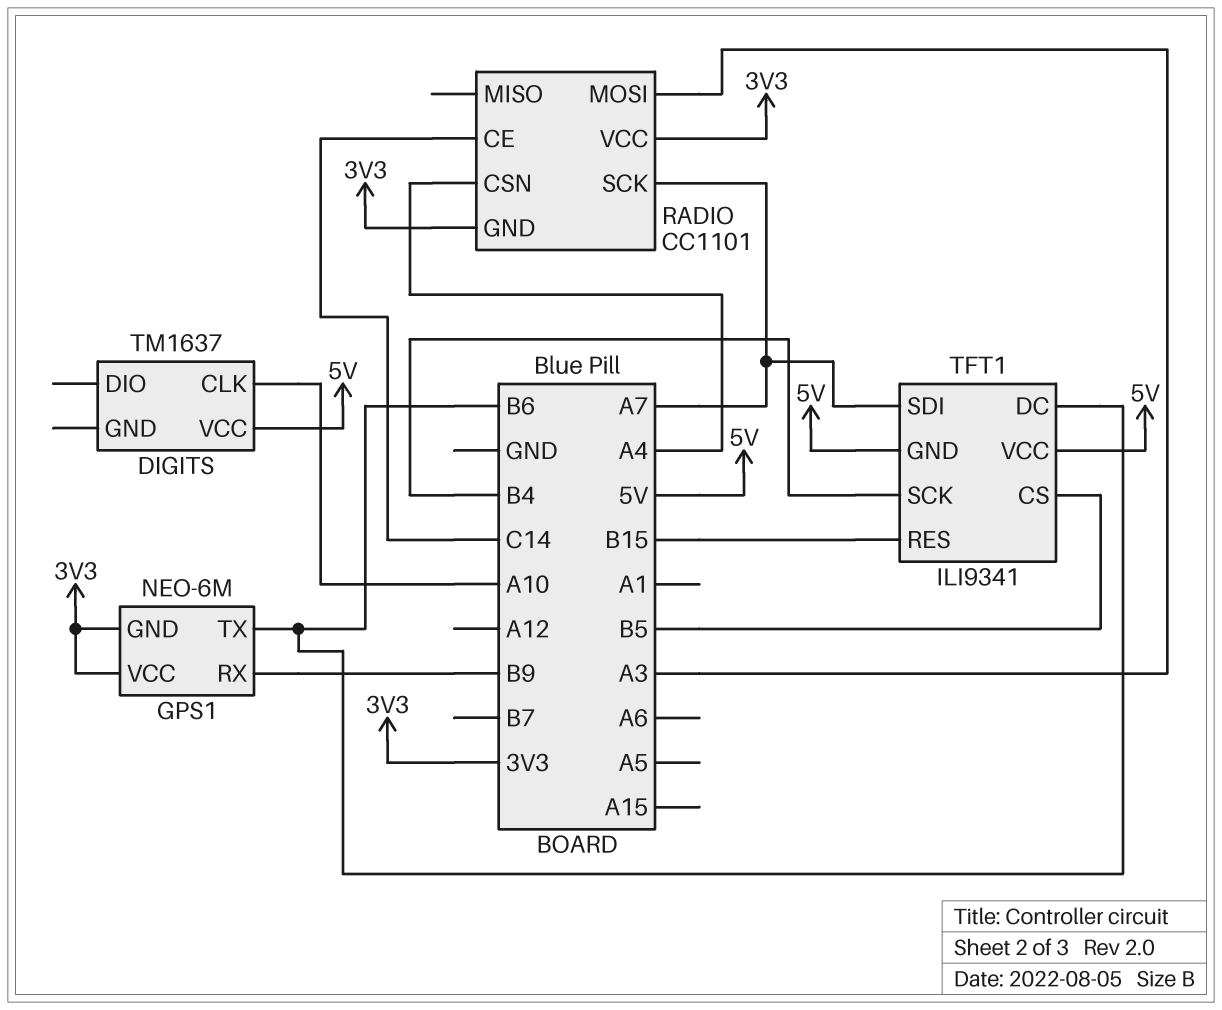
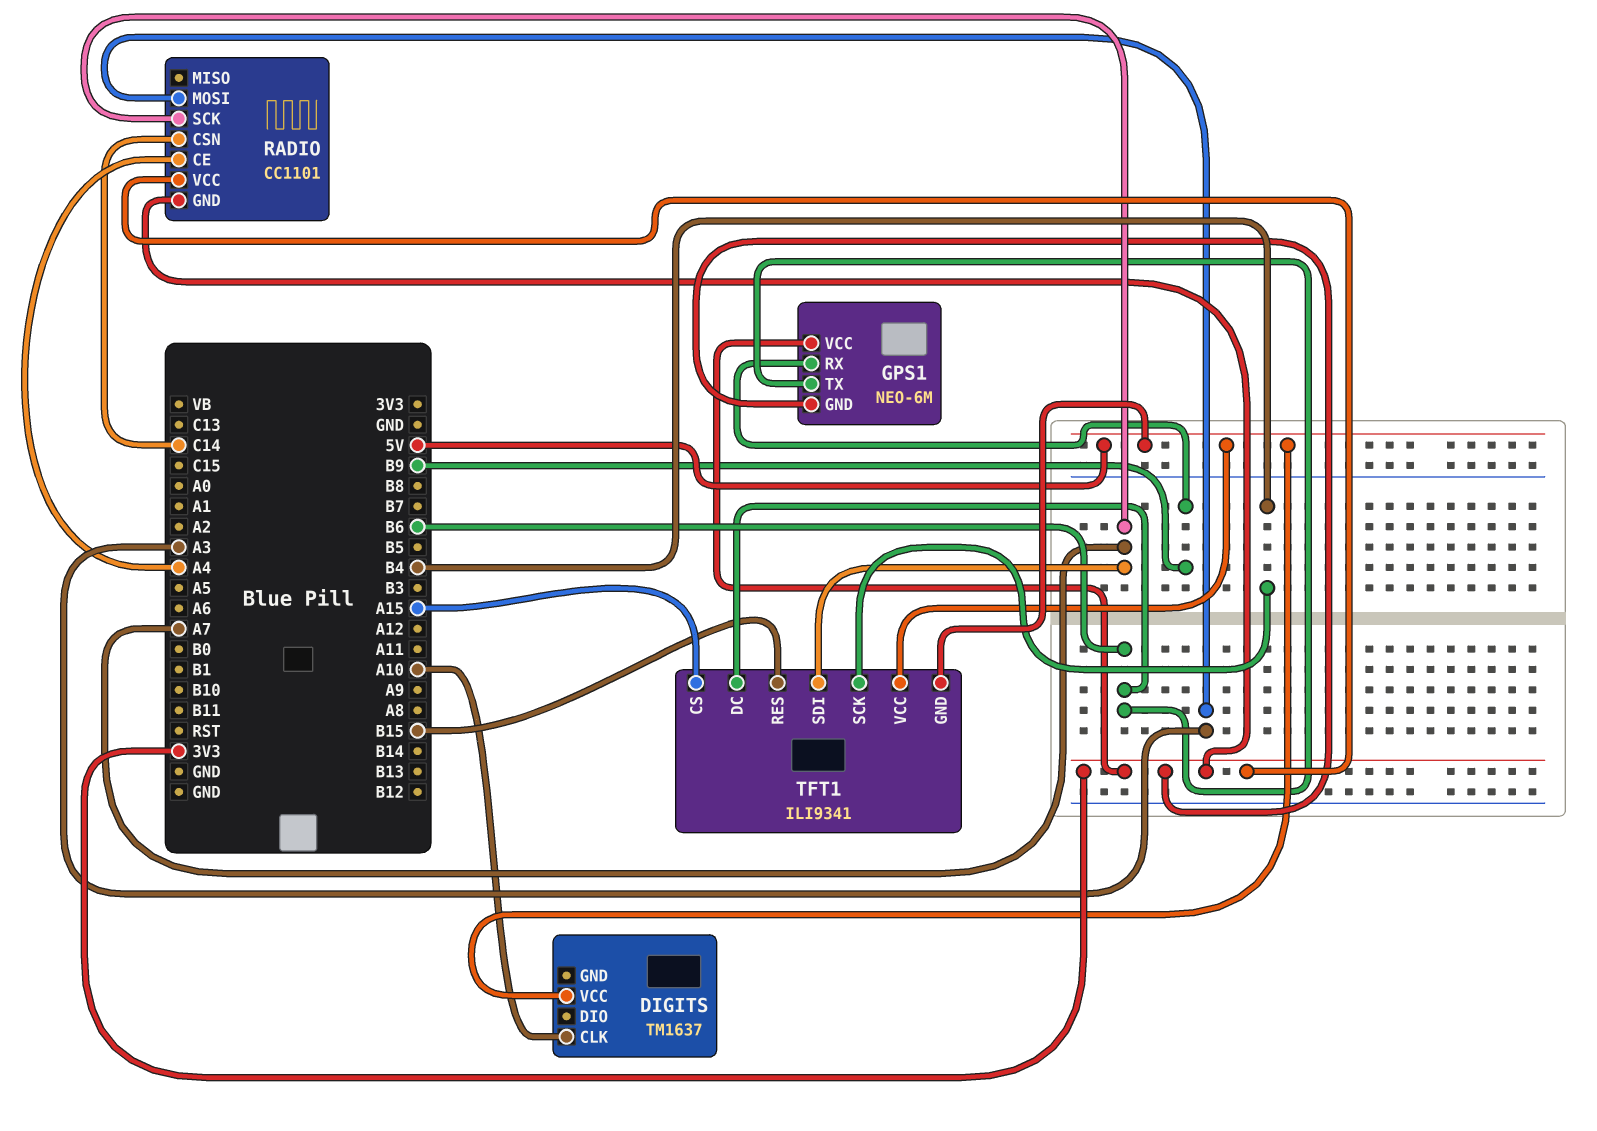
RADIO pin CE: C14 -> A4
RADIO pin CSN: A4 -> C14
TFT1 pin CS: B5 -> A15

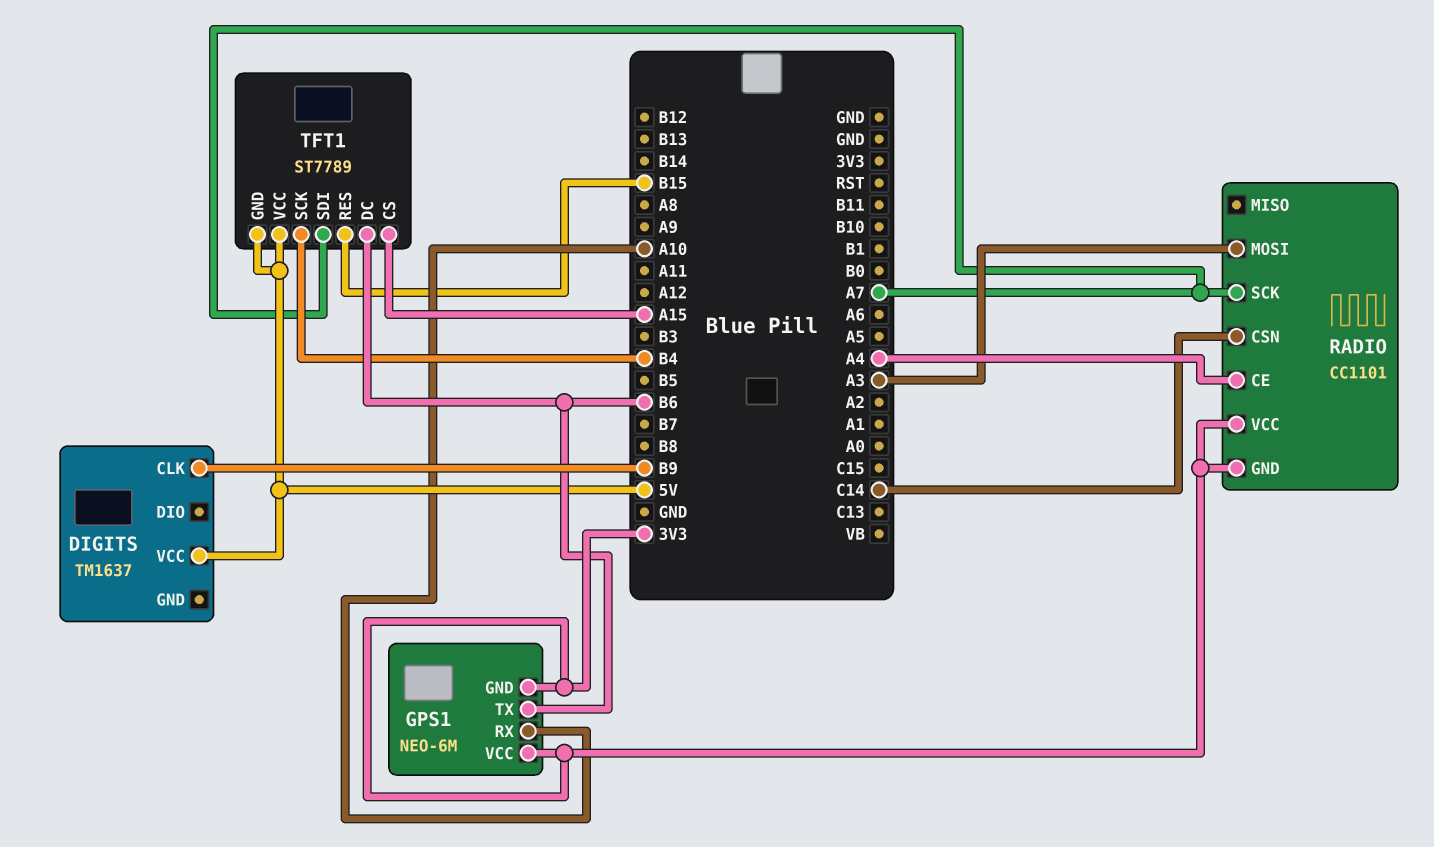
DIGITS pin CLK: A10 -> B9
GPS1 pin RX: B9 -> A10
TFT1: ILI9341 -> ST7789

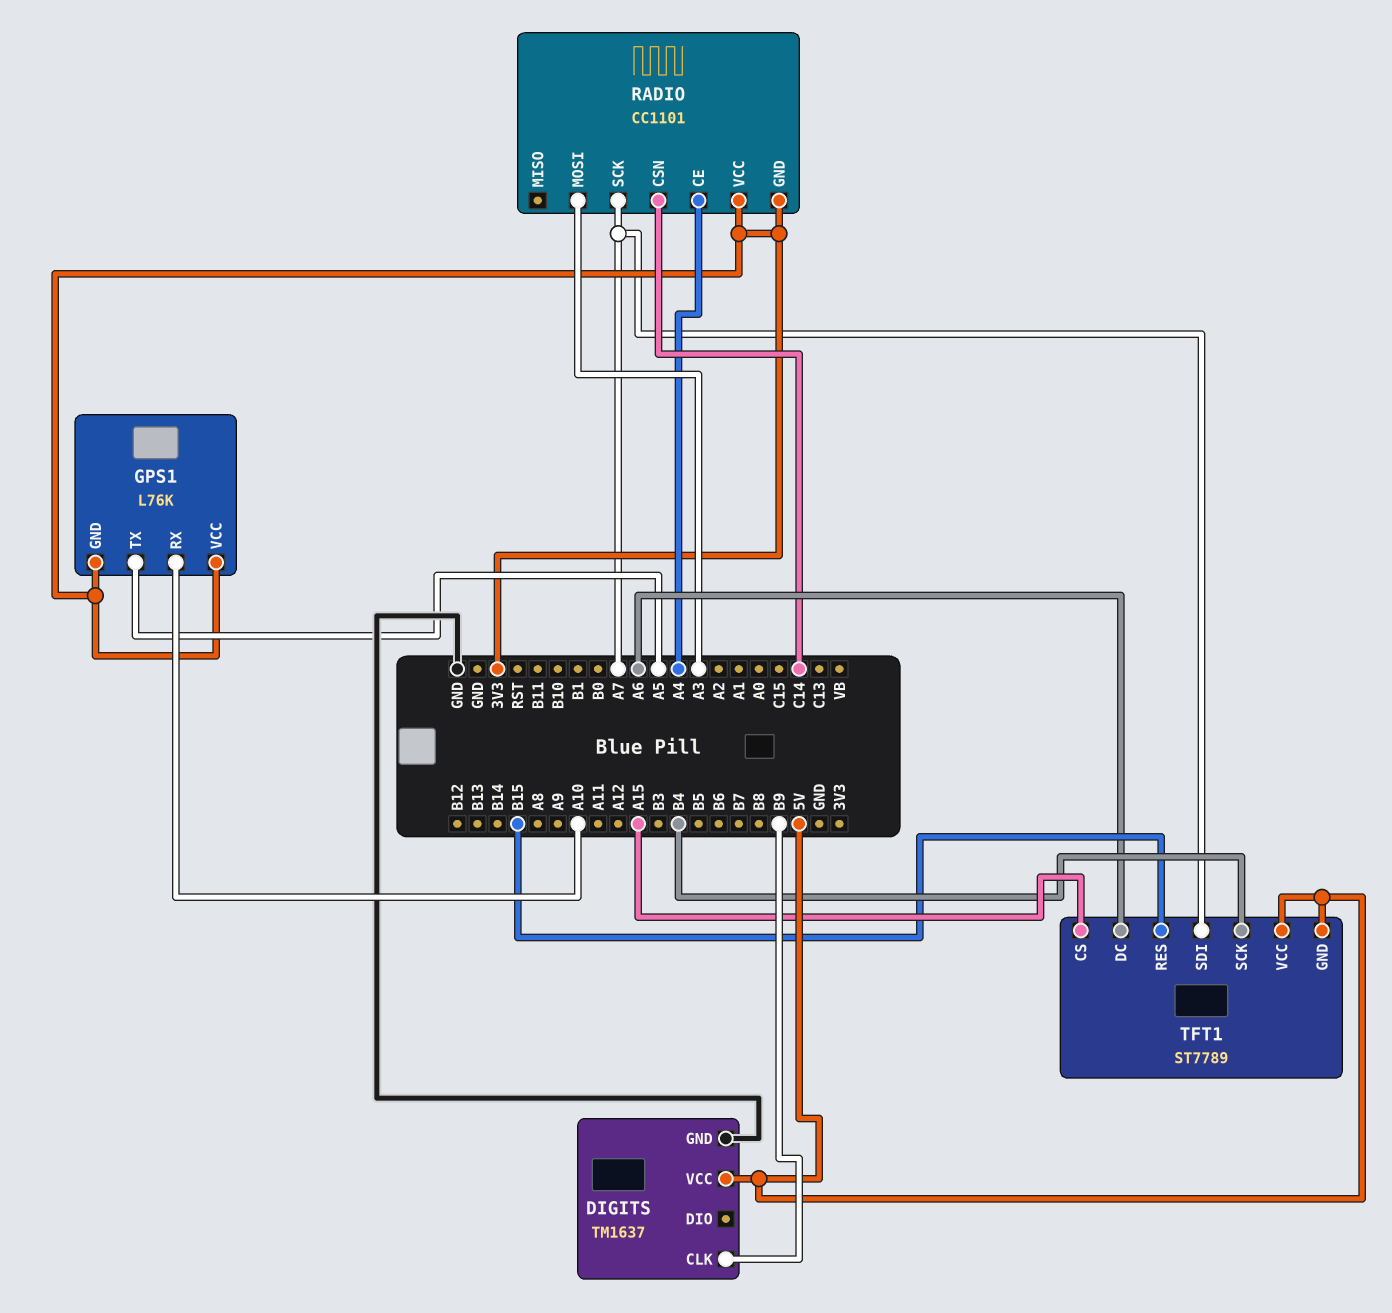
DIGITS pin GND: none -> GND
GPS1: NEO-6M -> L76K
GPS1 pin TX: B6 -> A5
TFT1 pin DC: B6 -> A6

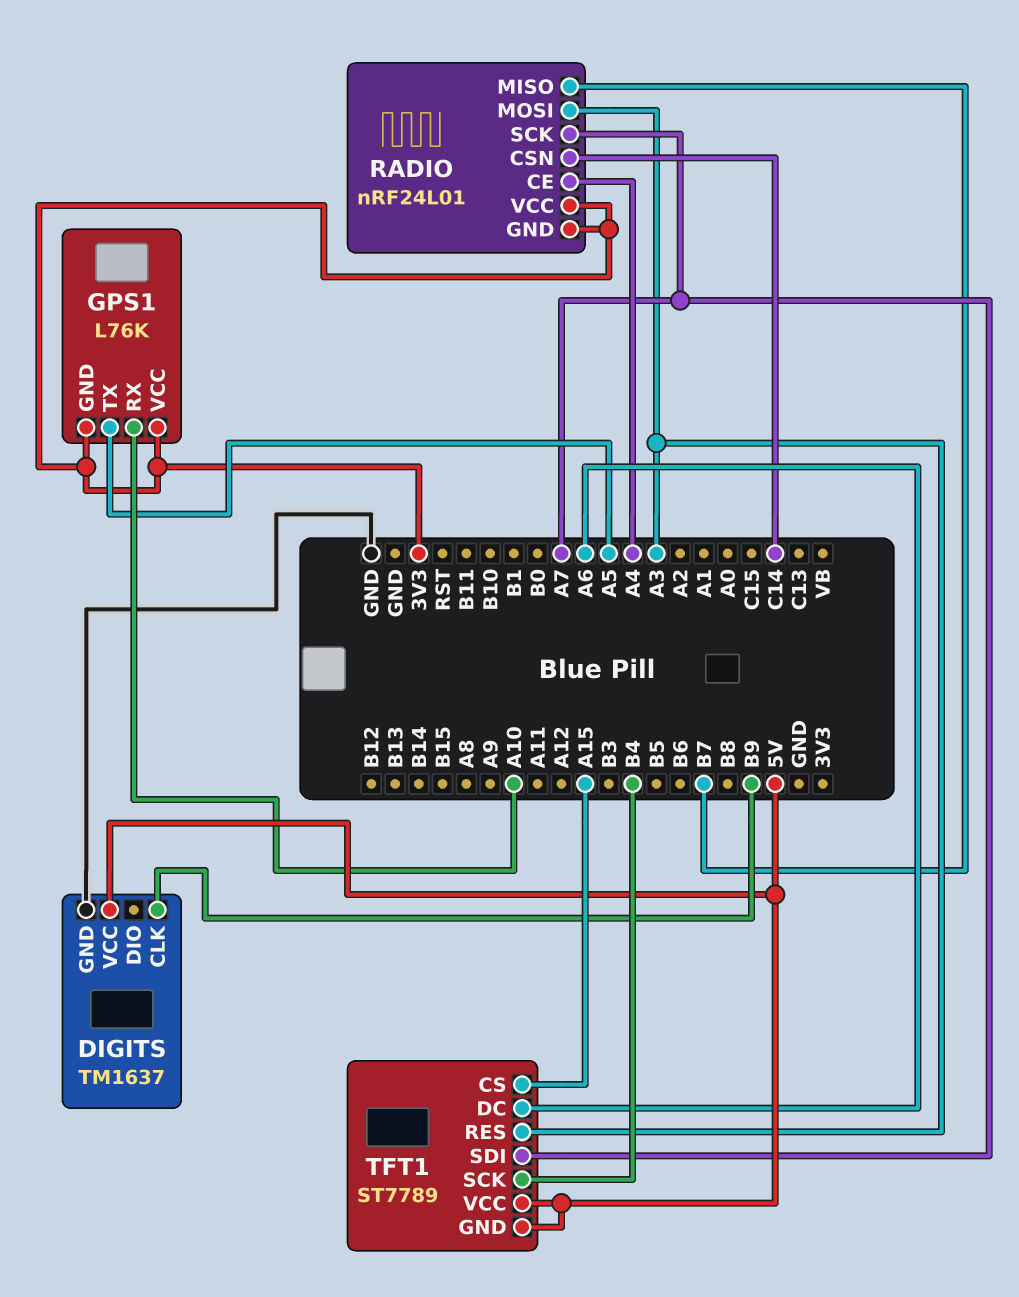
RADIO: CC1101 -> nRF24L01
RADIO pin MISO: none -> B7
TFT1 pin RES: B15 -> A3

